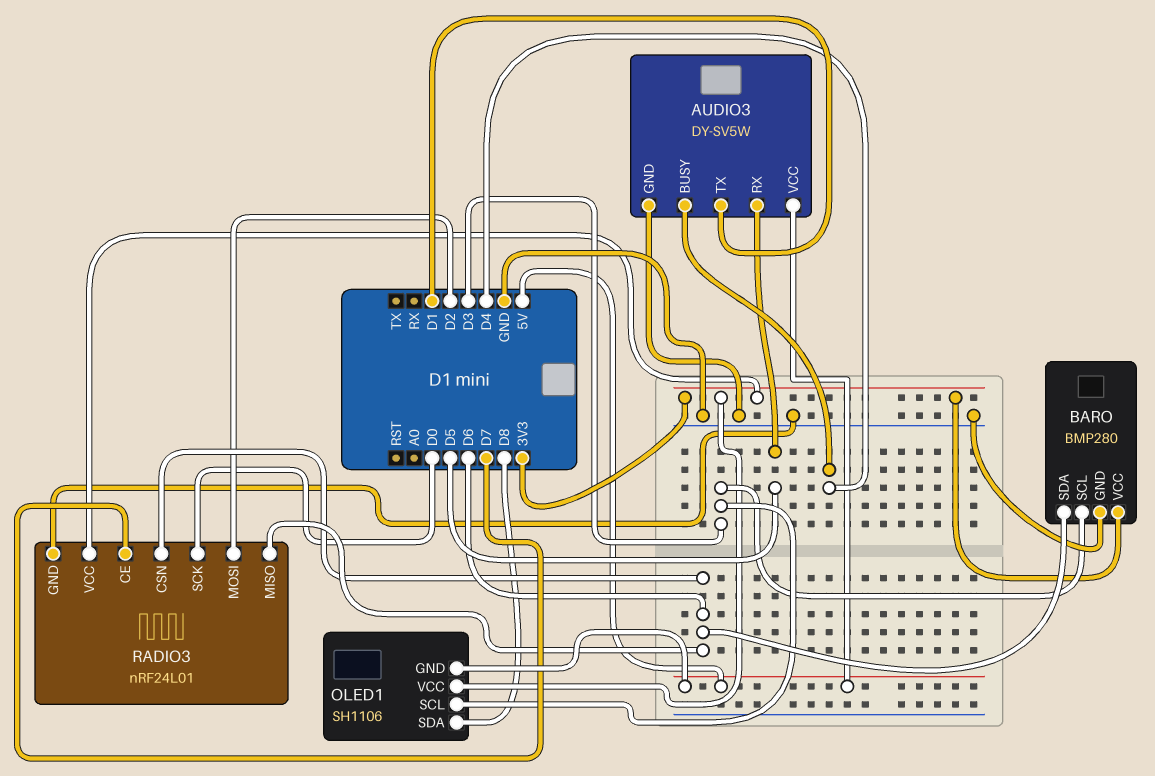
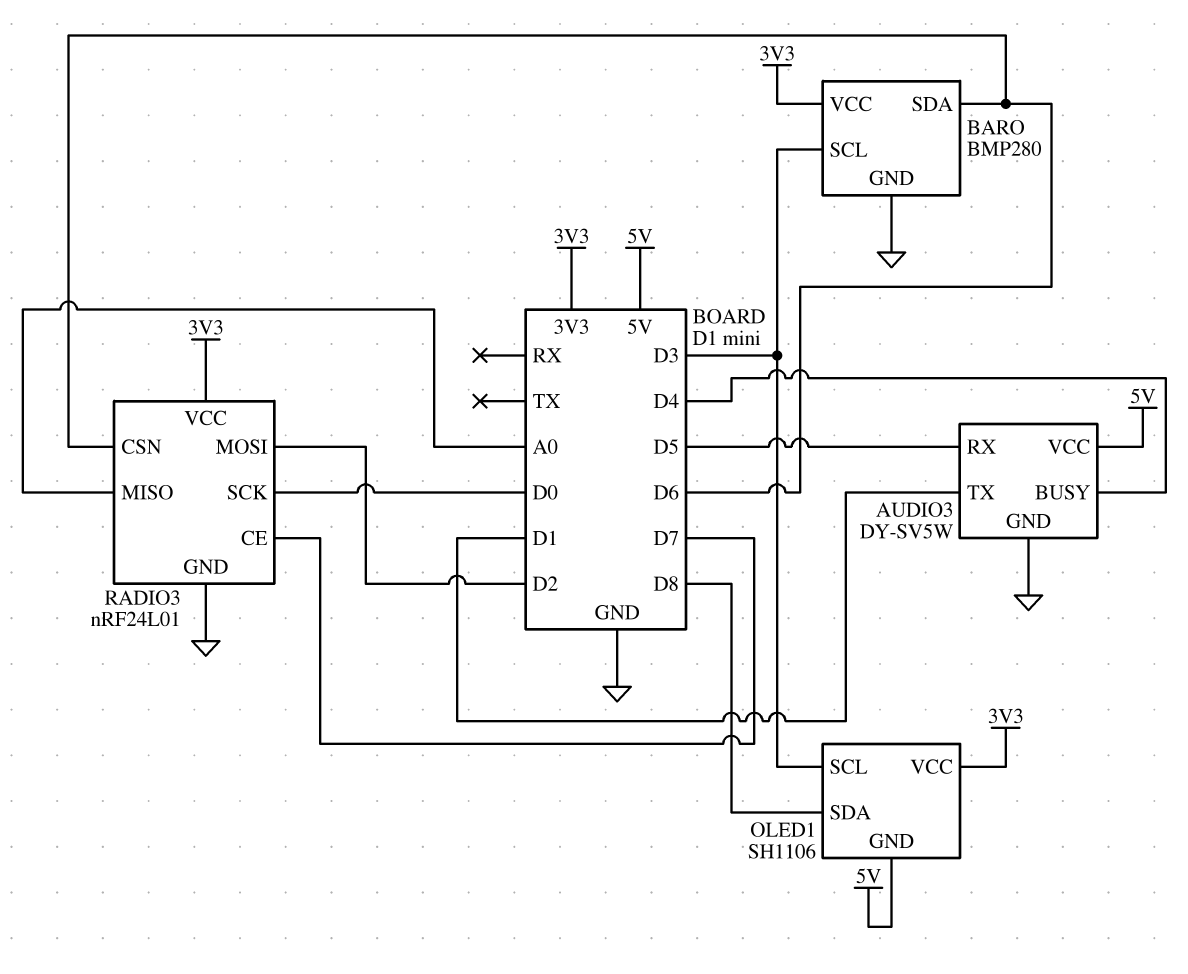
RADIO3 pin MISO: D6 -> A0

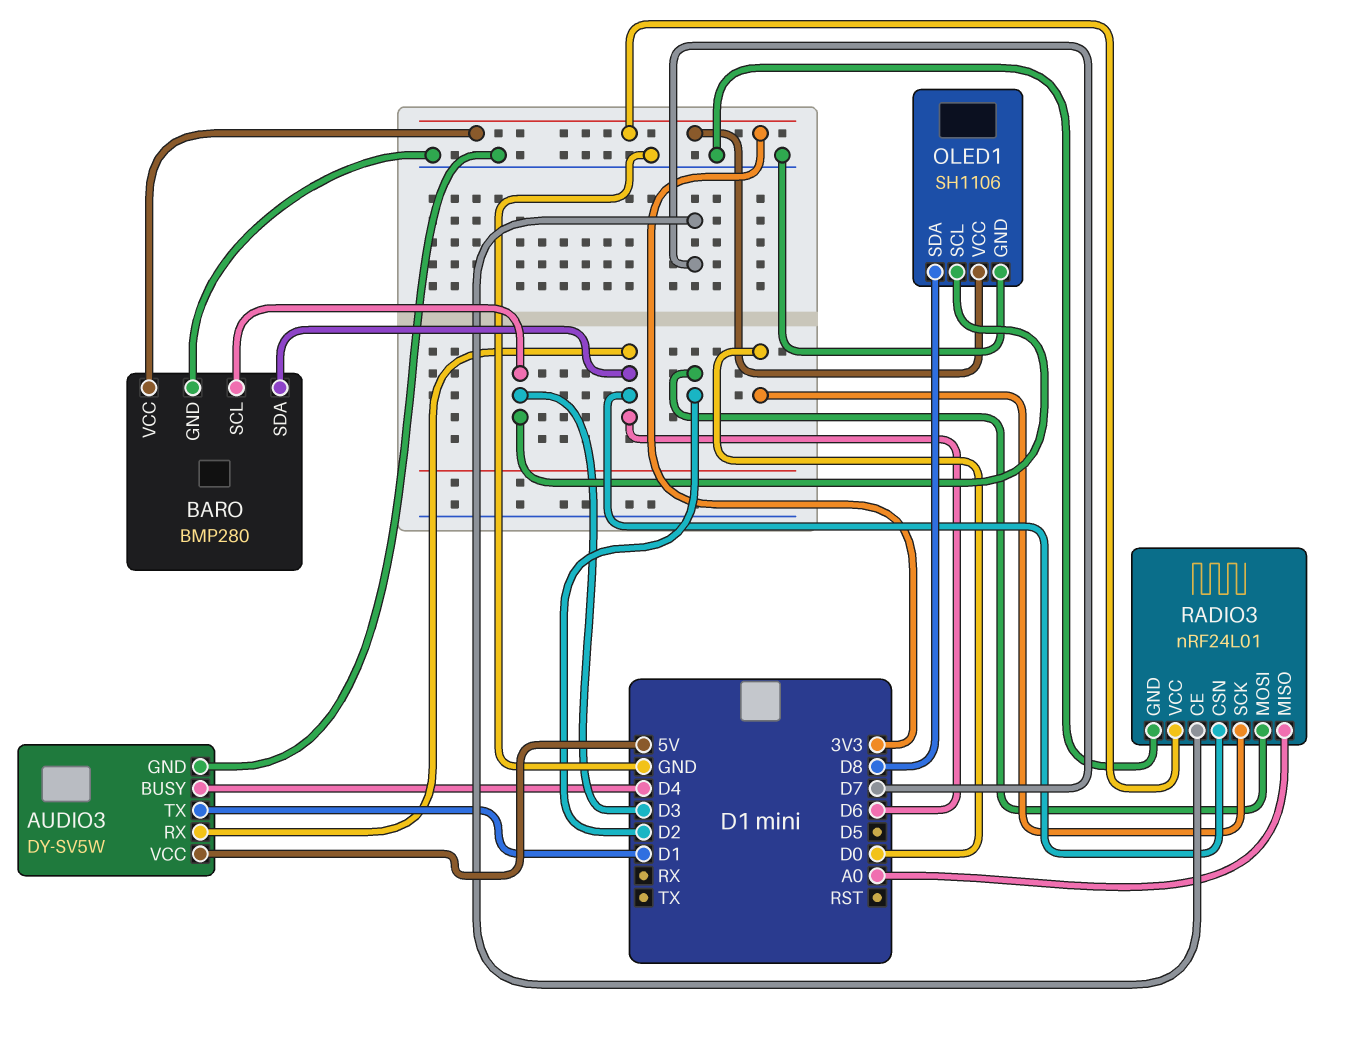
AUDIO3 pin RX: D5 -> D6
OLED1 pin GND: 5V -> GND

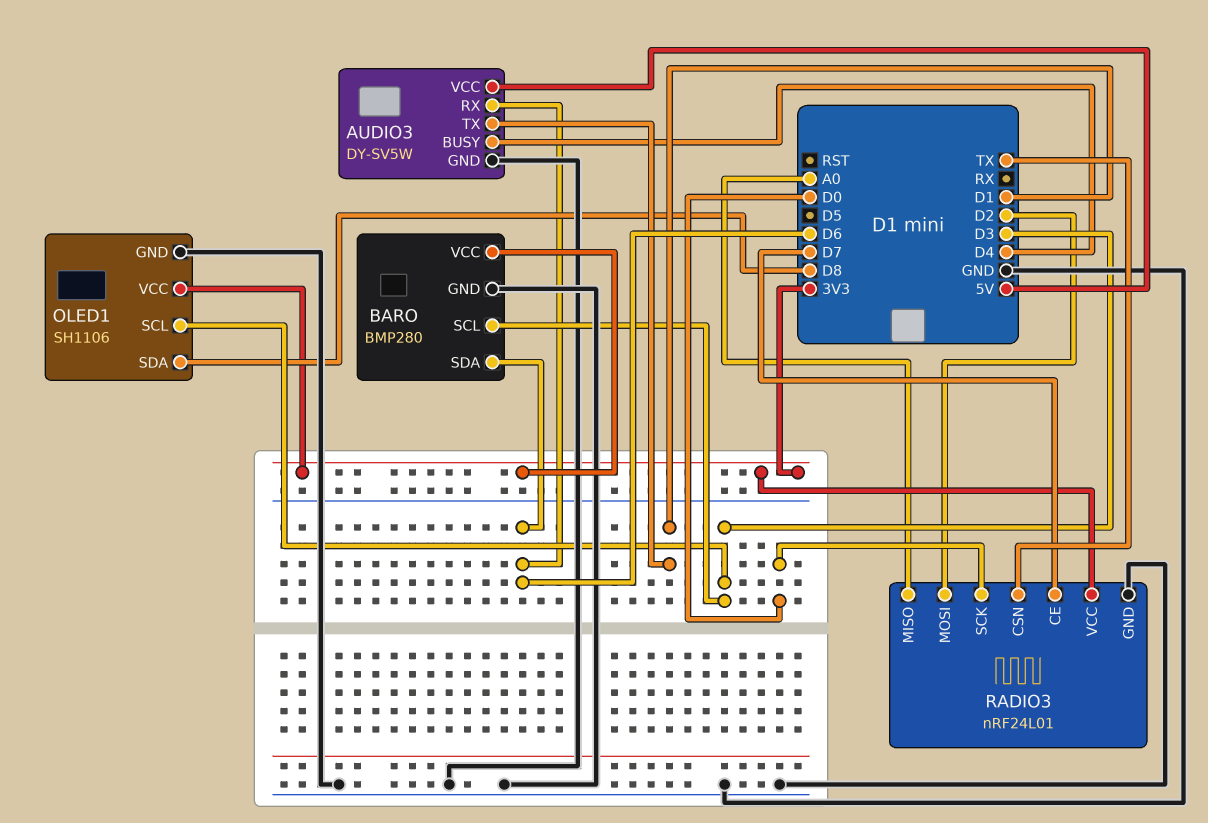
RADIO3 pin CSN: D6 -> TX

